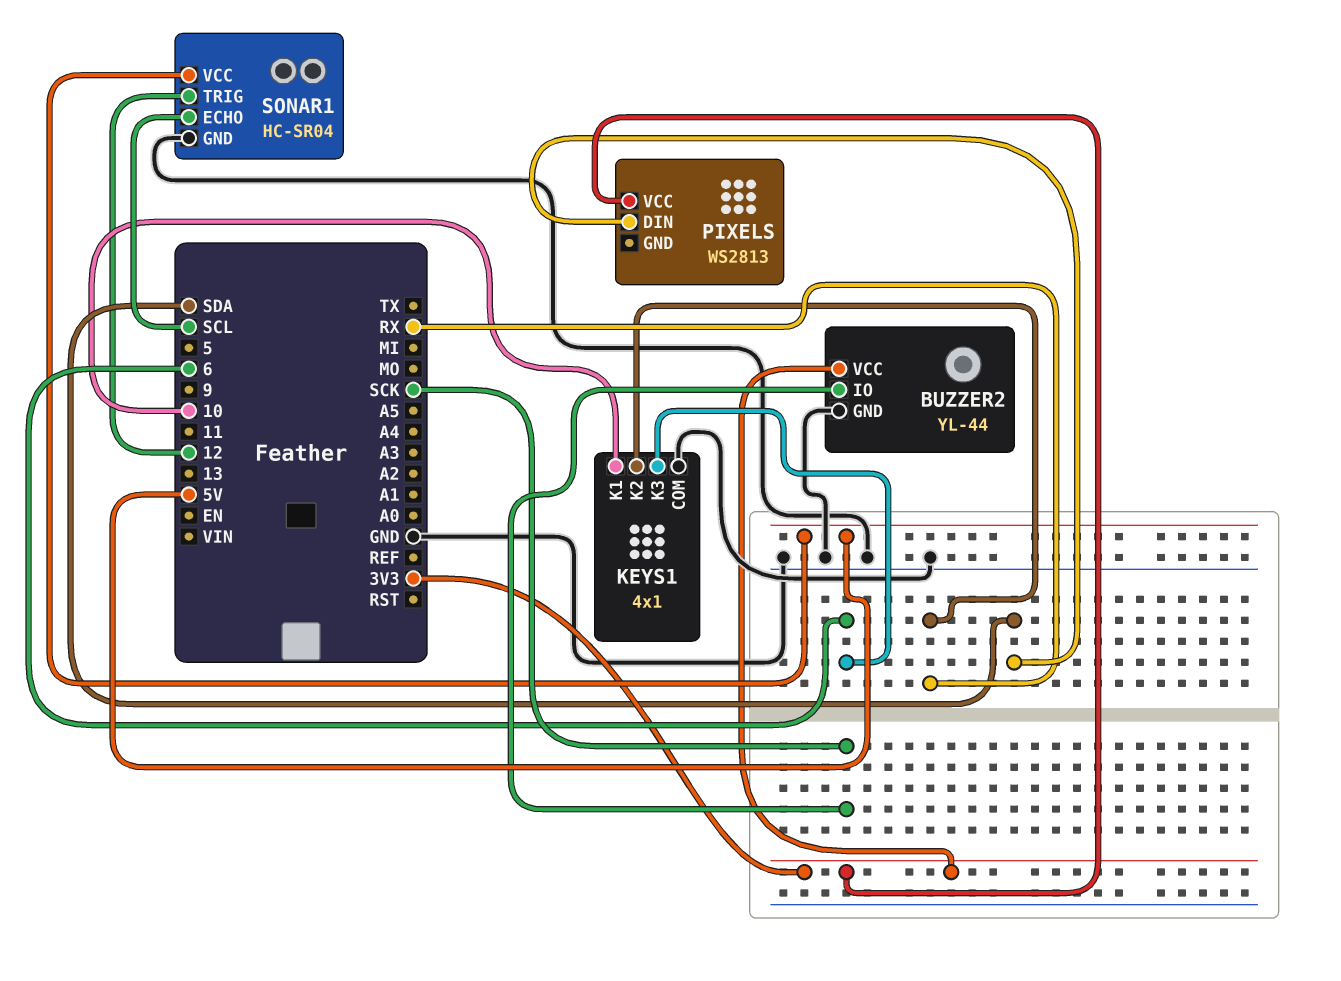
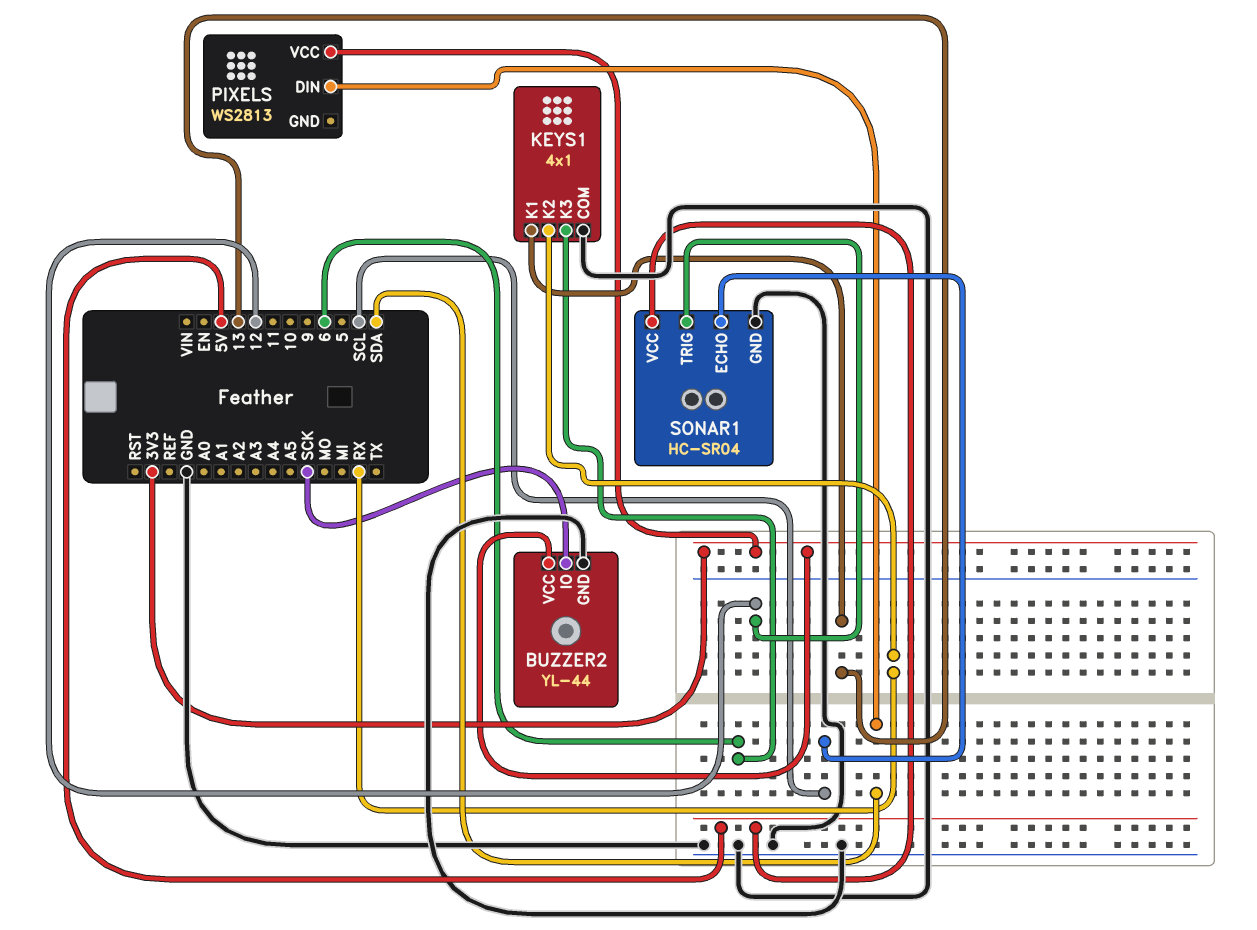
KEYS1 pin K1: 10 -> 13

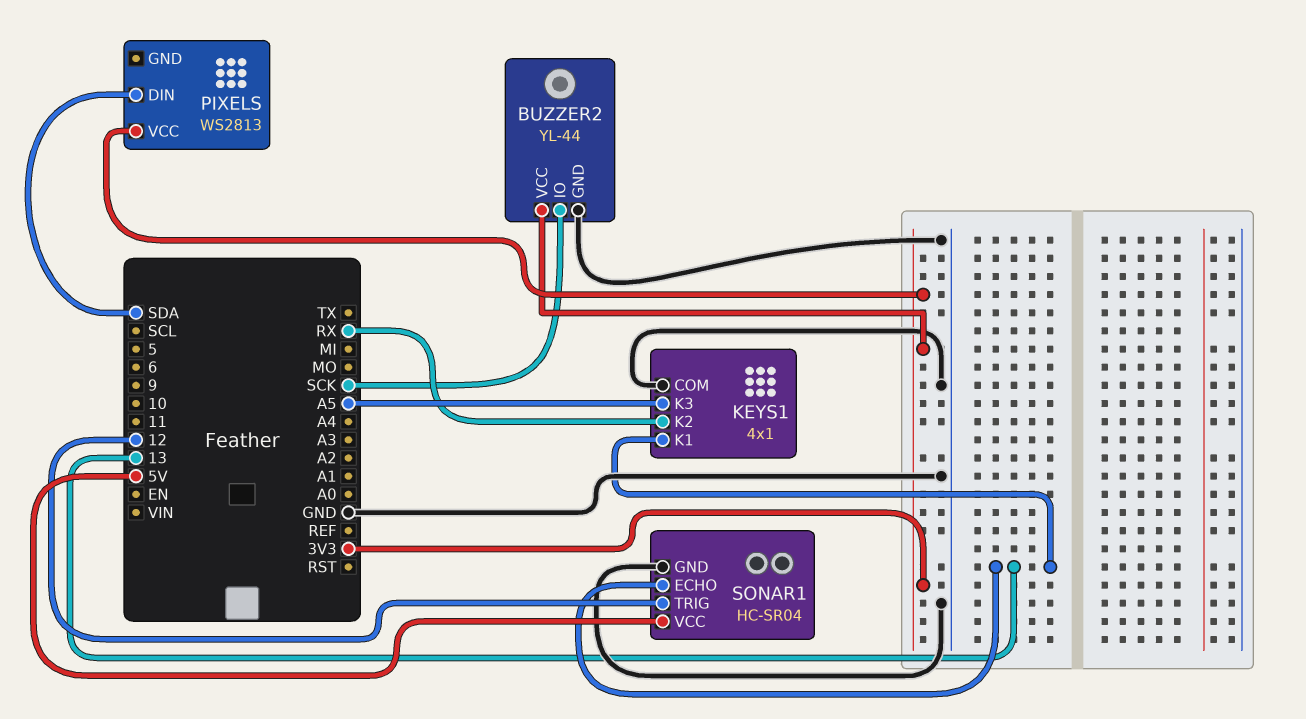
KEYS1 pin K3: 6 -> A5
SONAR1 pin ECHO: SCL -> 13

